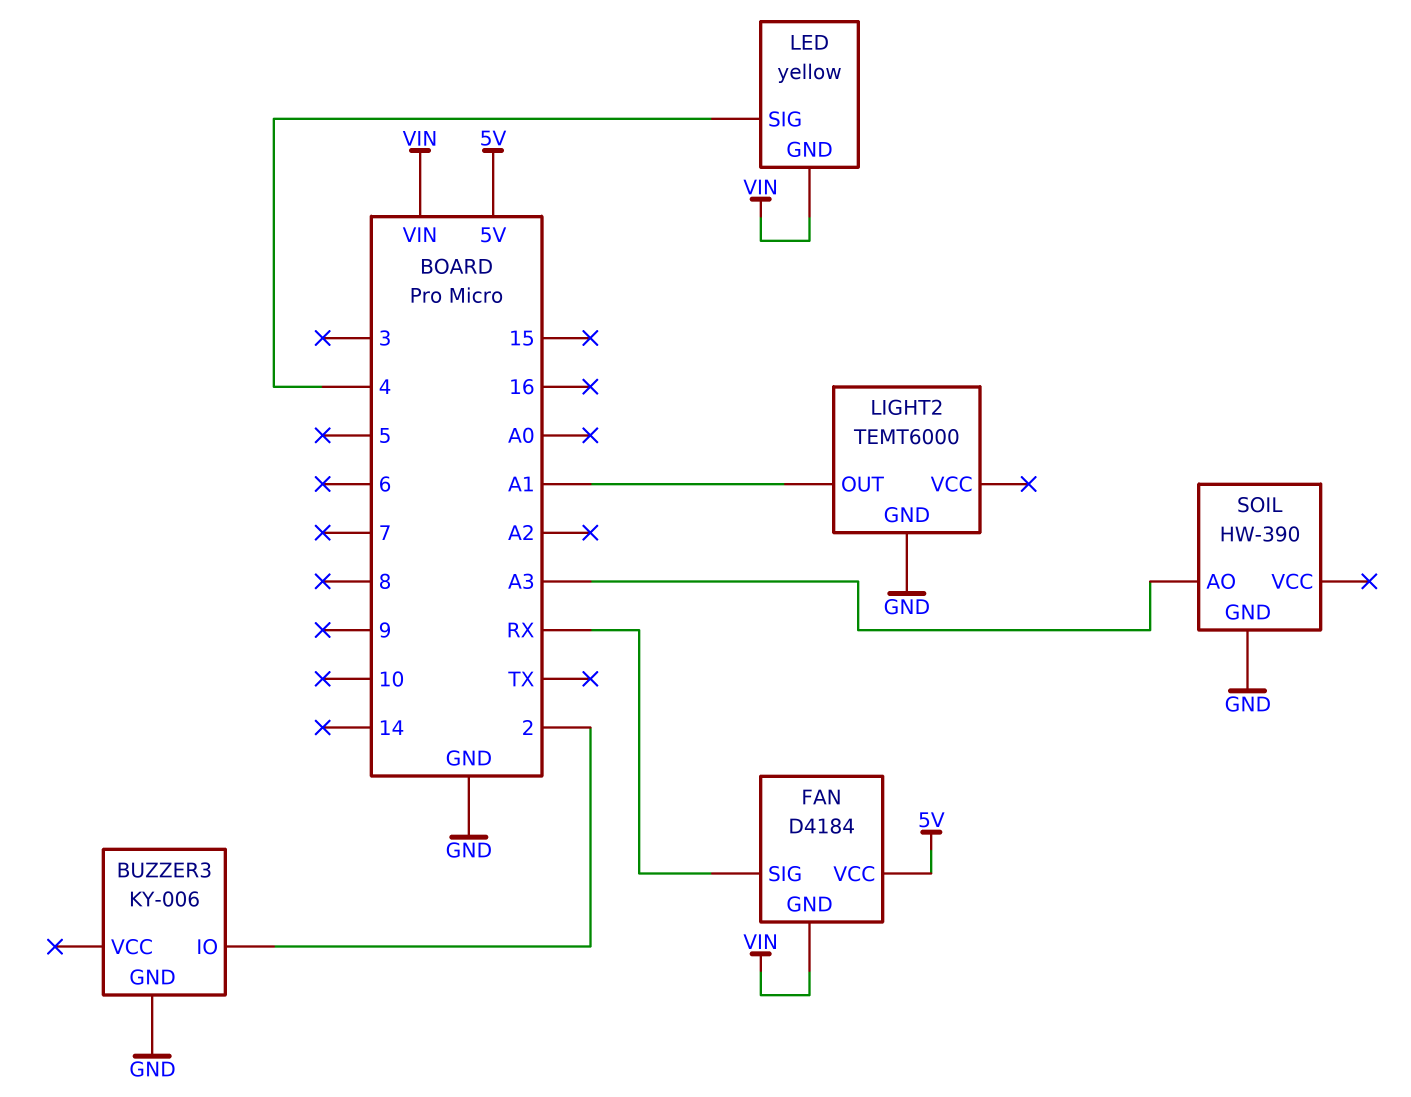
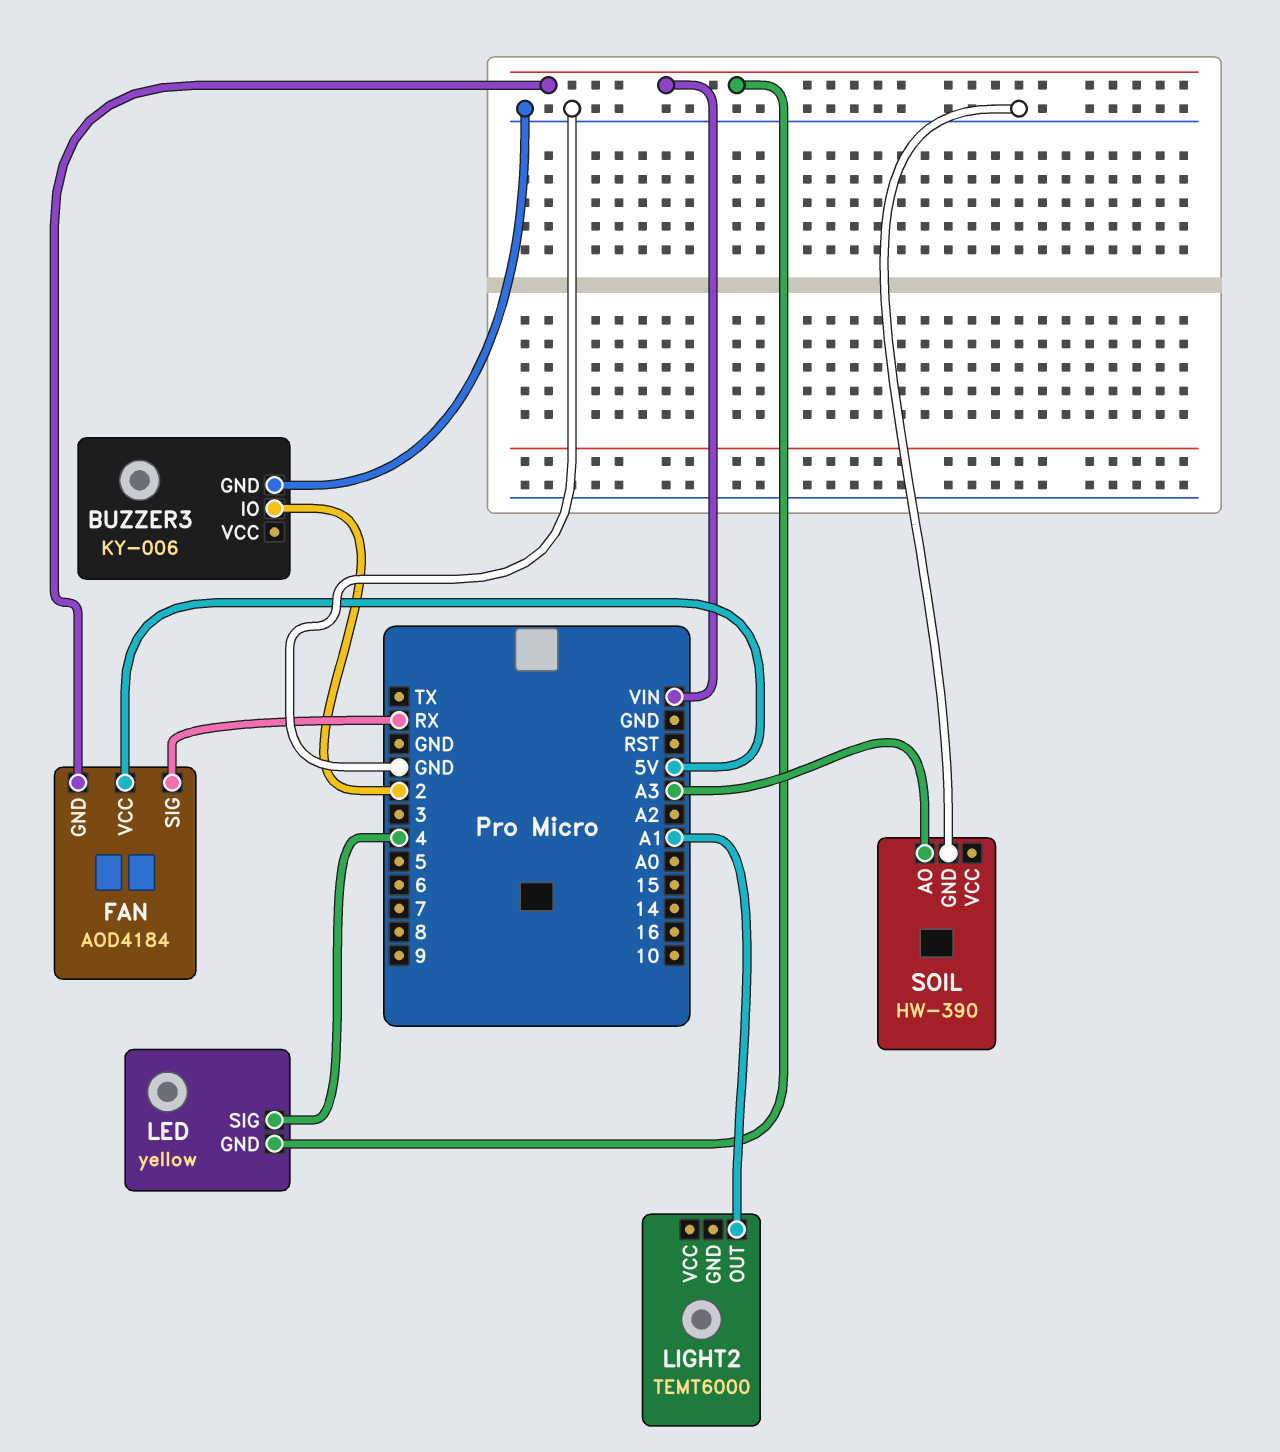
FAN: D4184 -> AOD4184
LIGHT2 pin GND: GND -> none

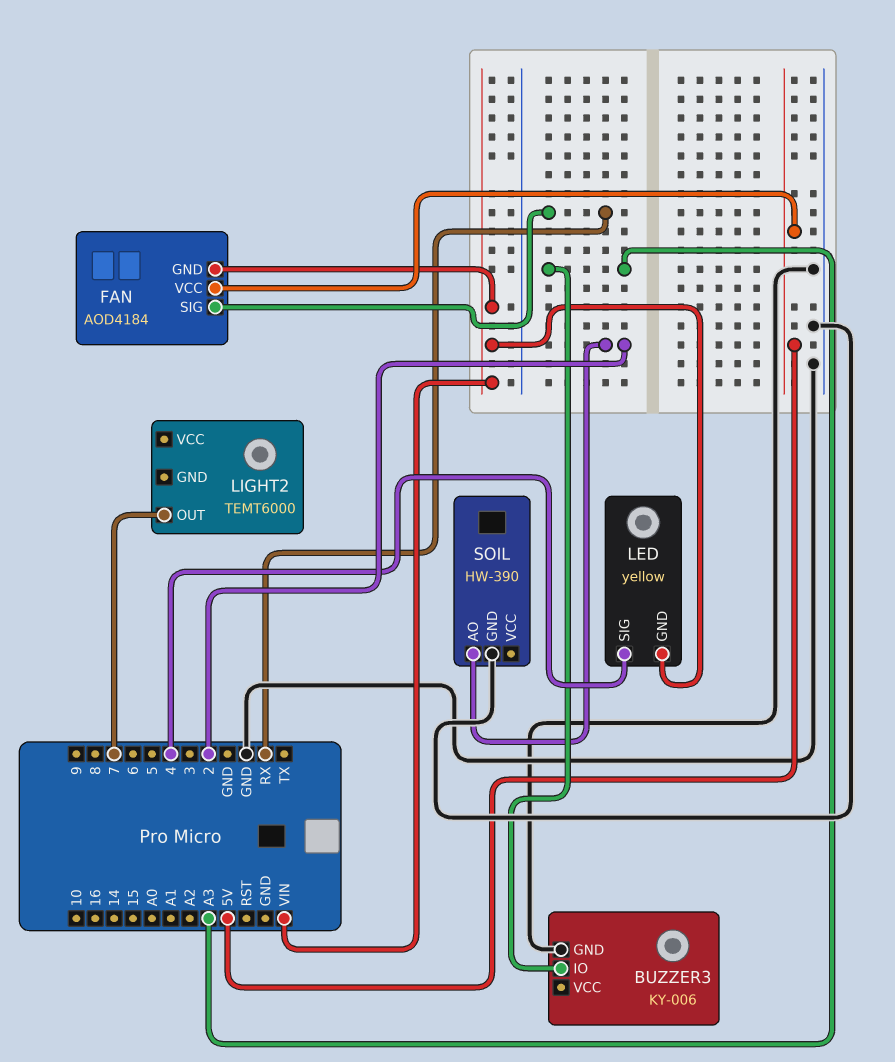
BUZZER3 pin IO: 2 -> A3
LIGHT2 pin OUT: A1 -> 7
SOIL pin AO: A3 -> 2

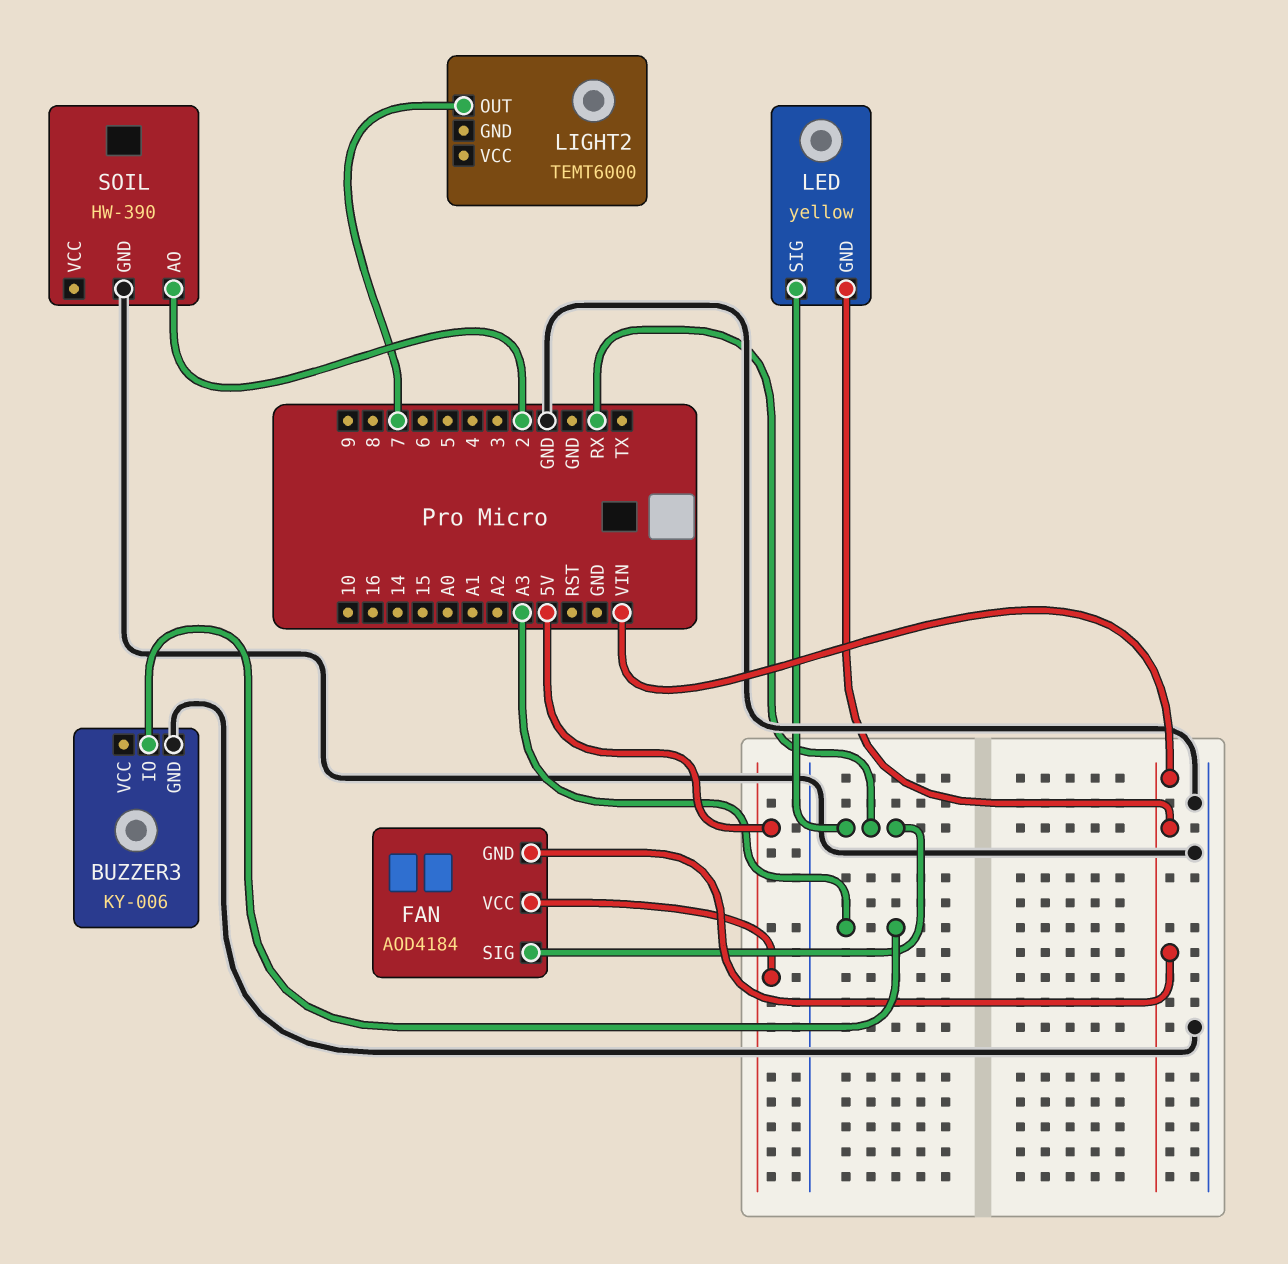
LED pin SIG: 4 -> RX

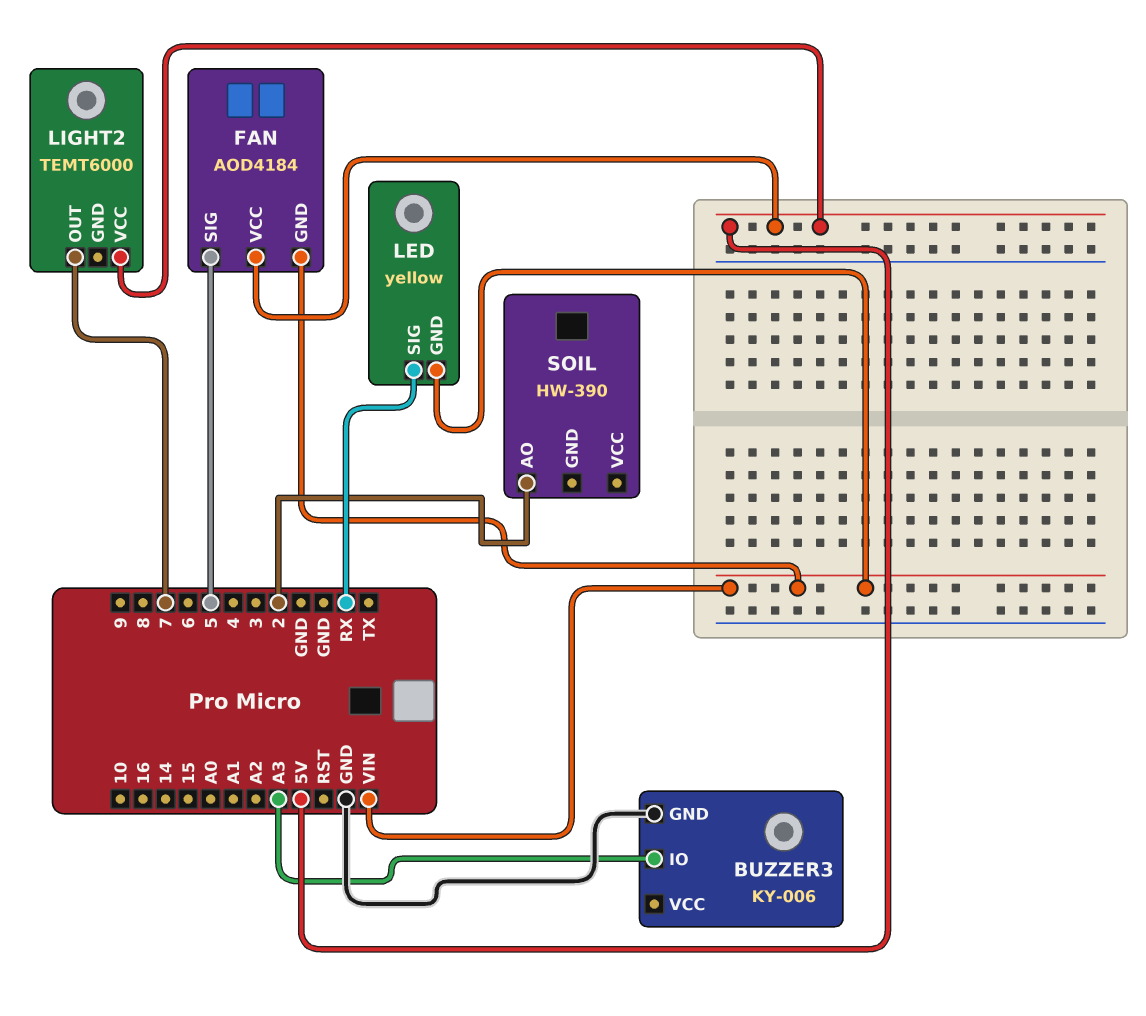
FAN pin SIG: RX -> 5
LIGHT2 pin VCC: none -> 5V
SOIL pin GND: GND -> none

